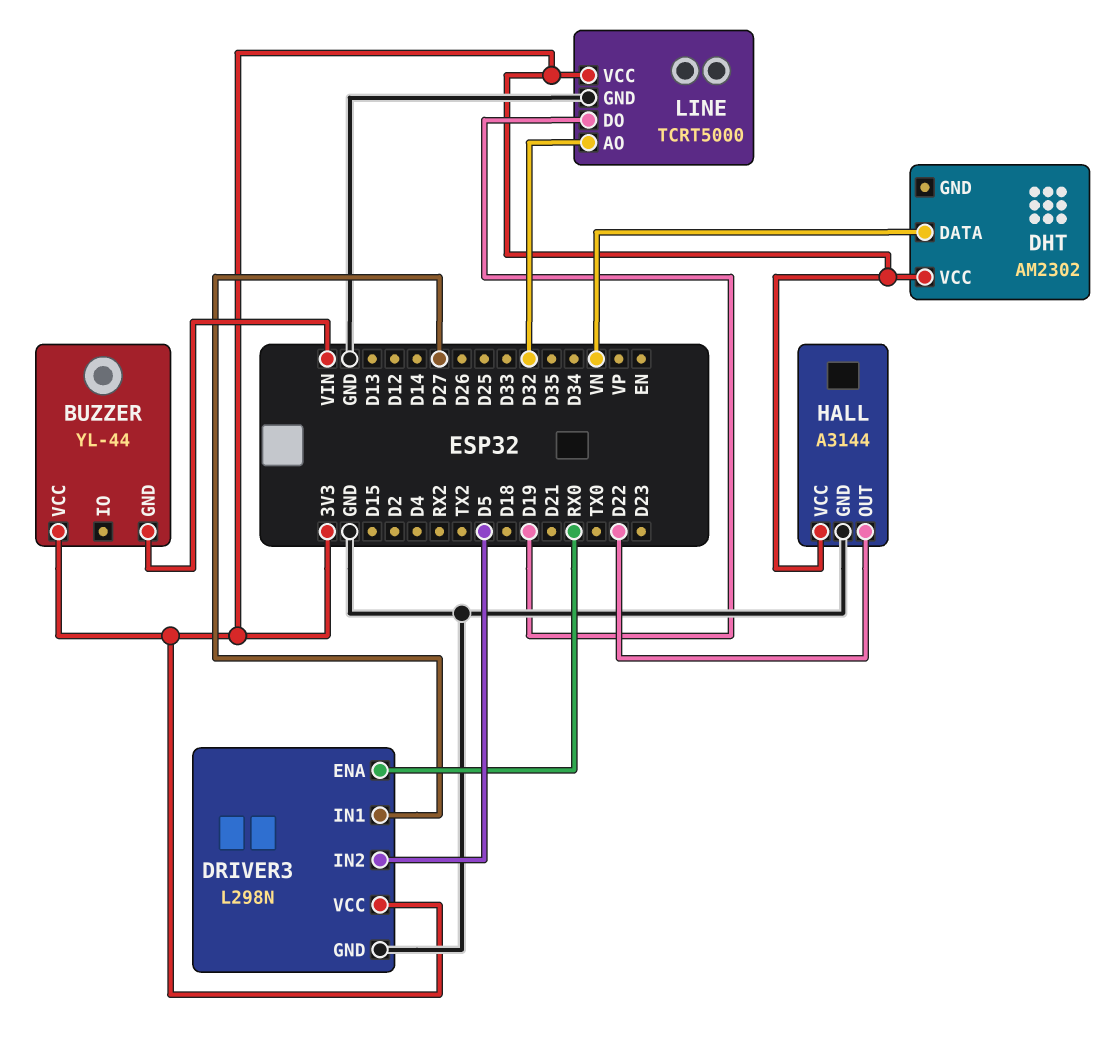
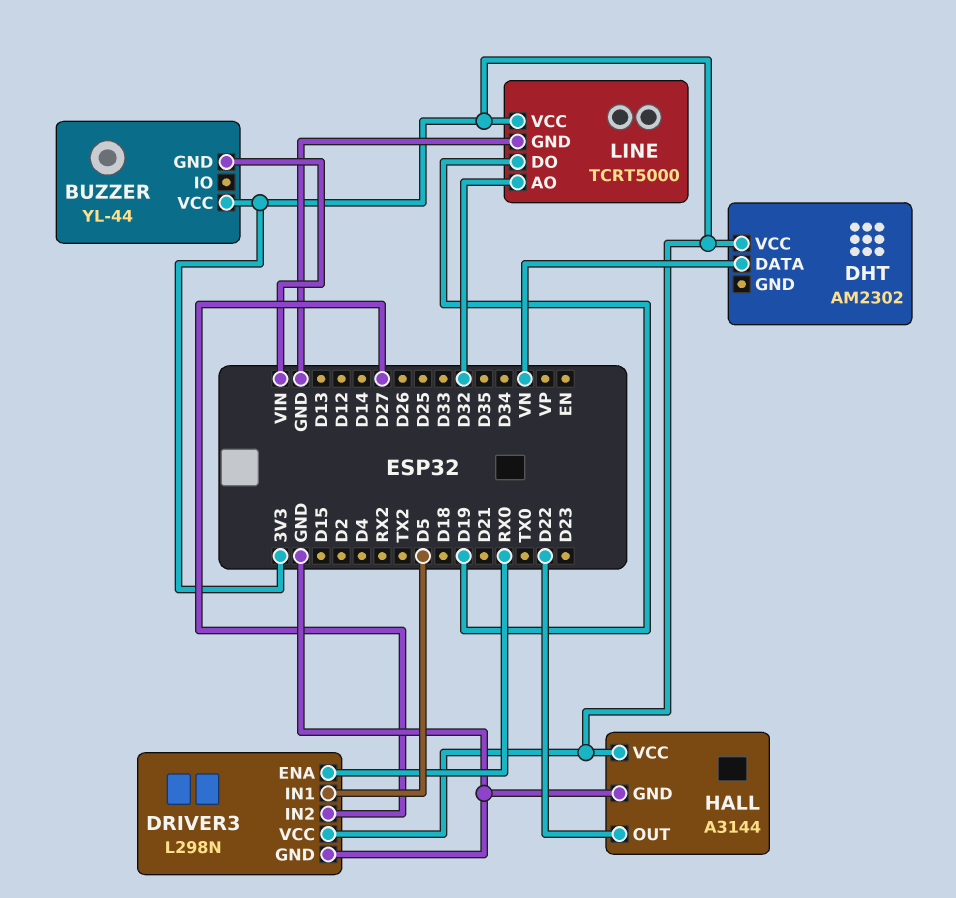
DRIVER3 pin IN1: D27 -> D5
DRIVER3 pin IN2: D5 -> D27

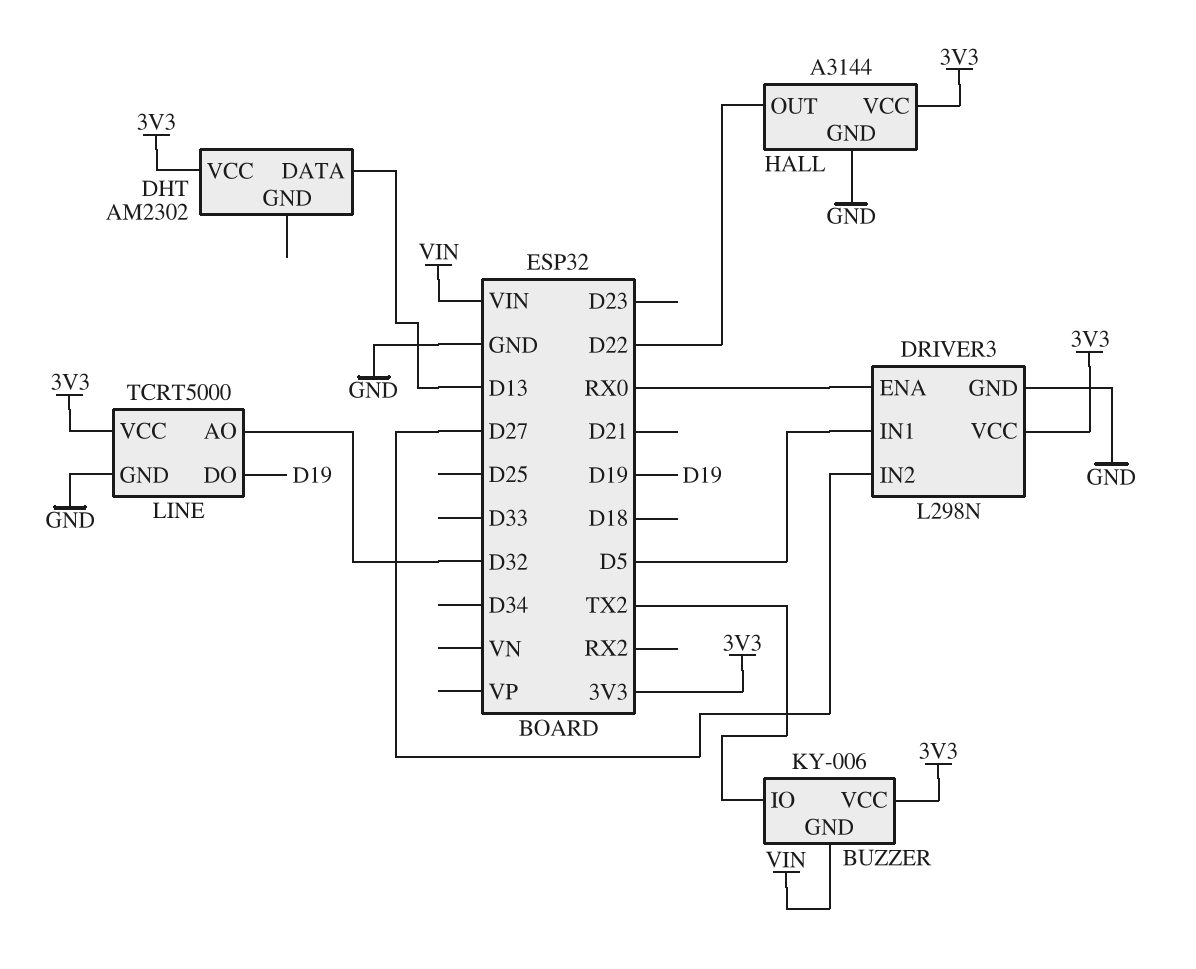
BUZZER: YL-44 -> KY-006
BUZZER pin IO: none -> TX2
DHT pin DATA: VN -> D13

